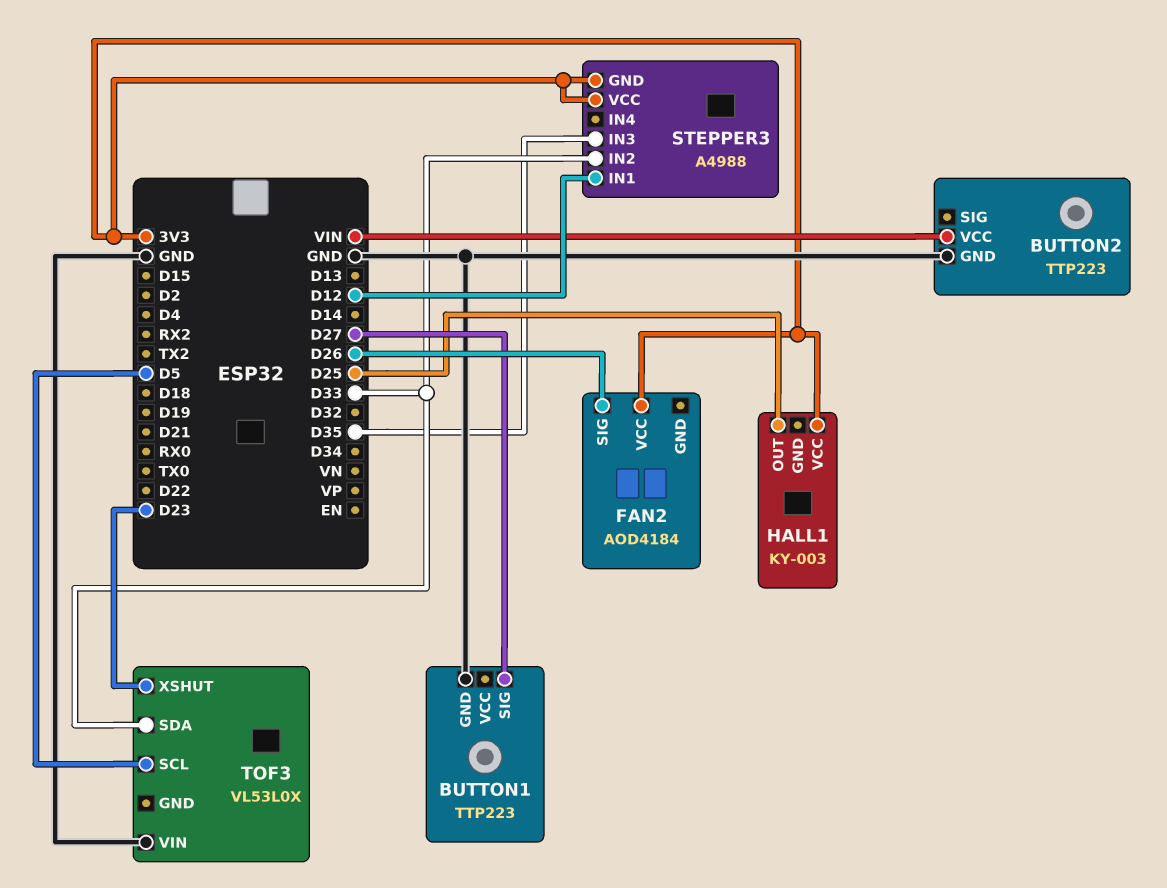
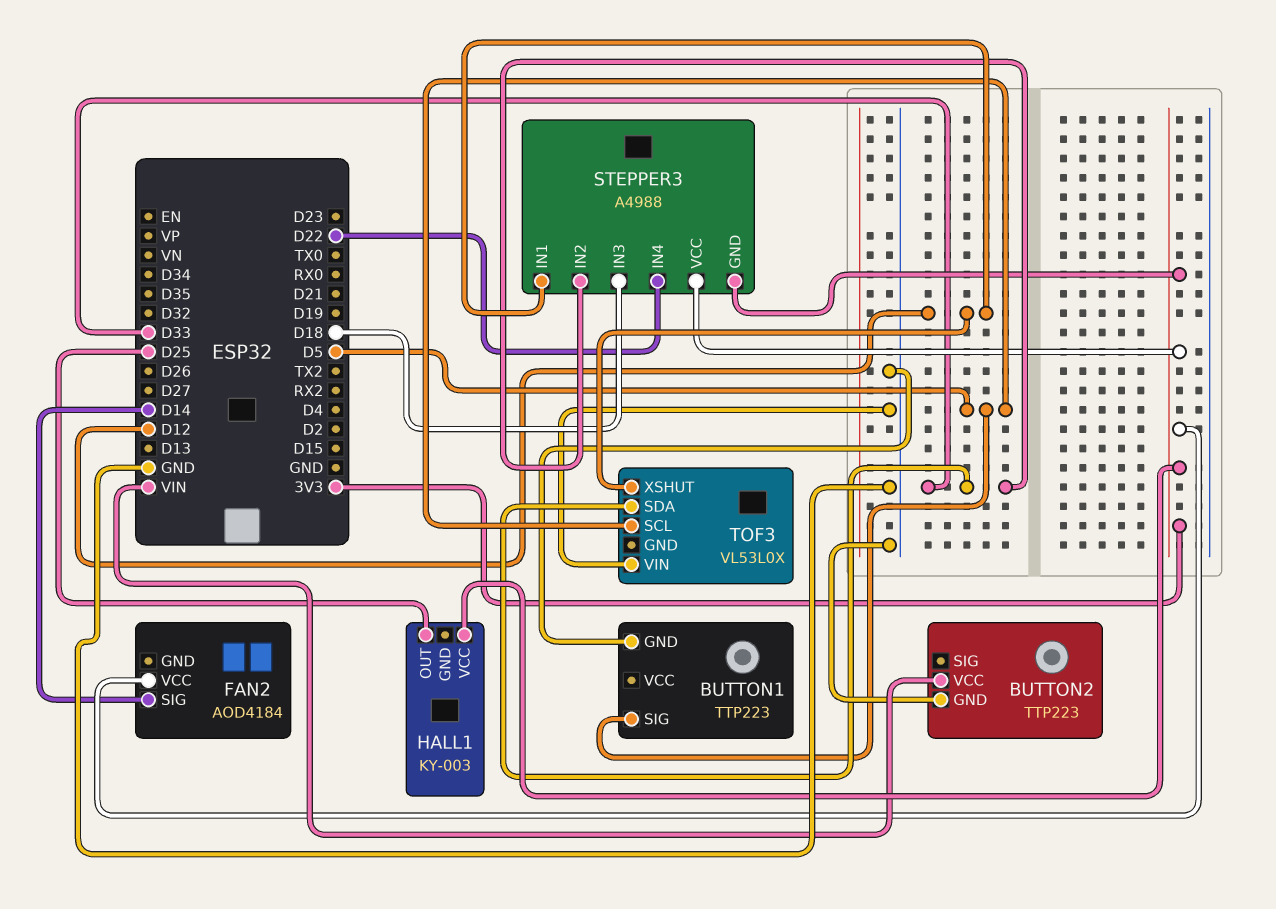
BUTTON1 pin SIG: D27 -> D5
FAN2 pin SIG: D26 -> D14
STEPPER3 pin IN3: D35 -> D18
STEPPER3 pin IN4: none -> D22
TOF3 pin XSHUT: D23 -> D12

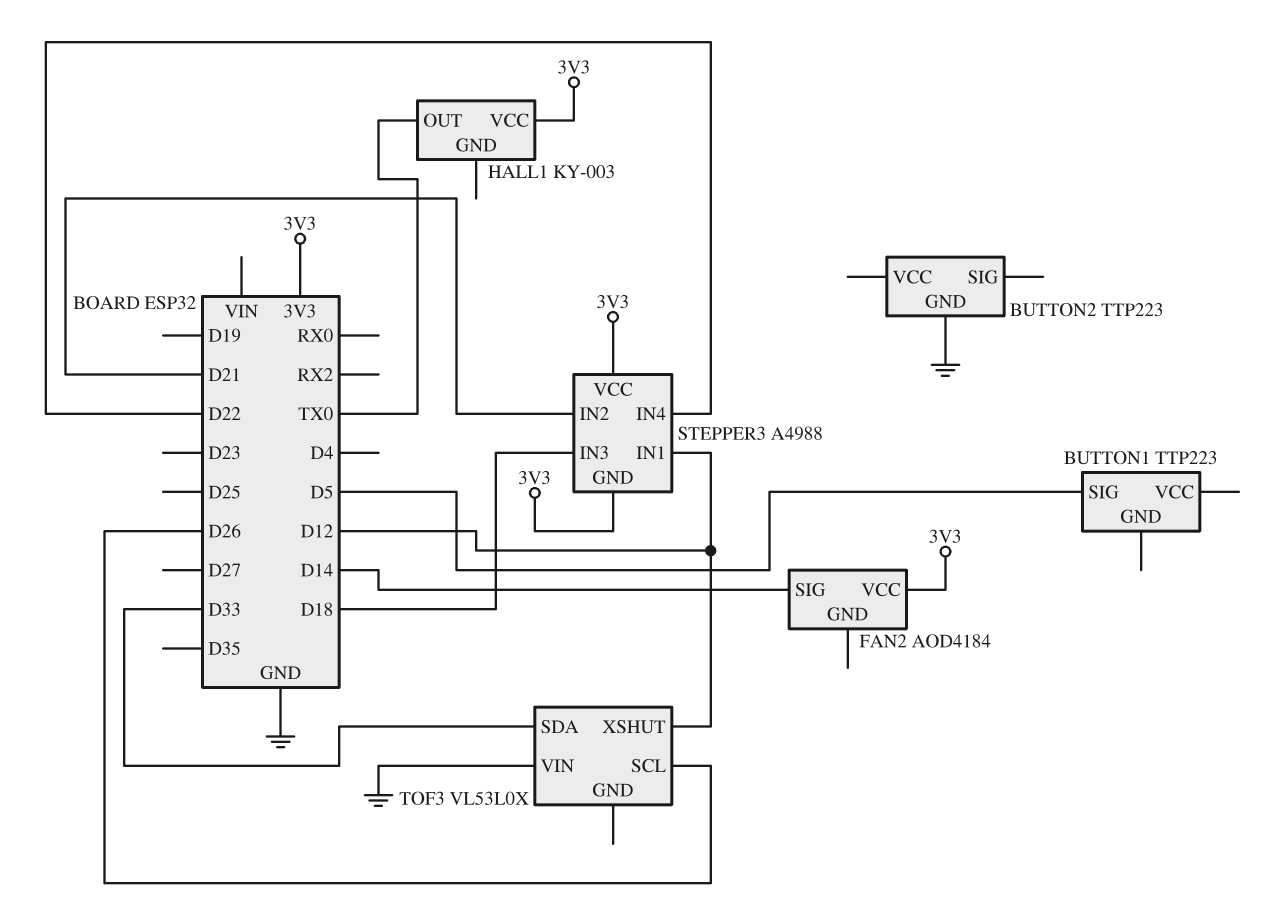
BUTTON1 pin GND: GND -> none
BUTTON2 pin VCC: VIN -> none
HALL1 pin OUT: D25 -> TX0
STEPPER3 pin IN2: D33 -> D21
TOF3 pin SCL: D5 -> D26

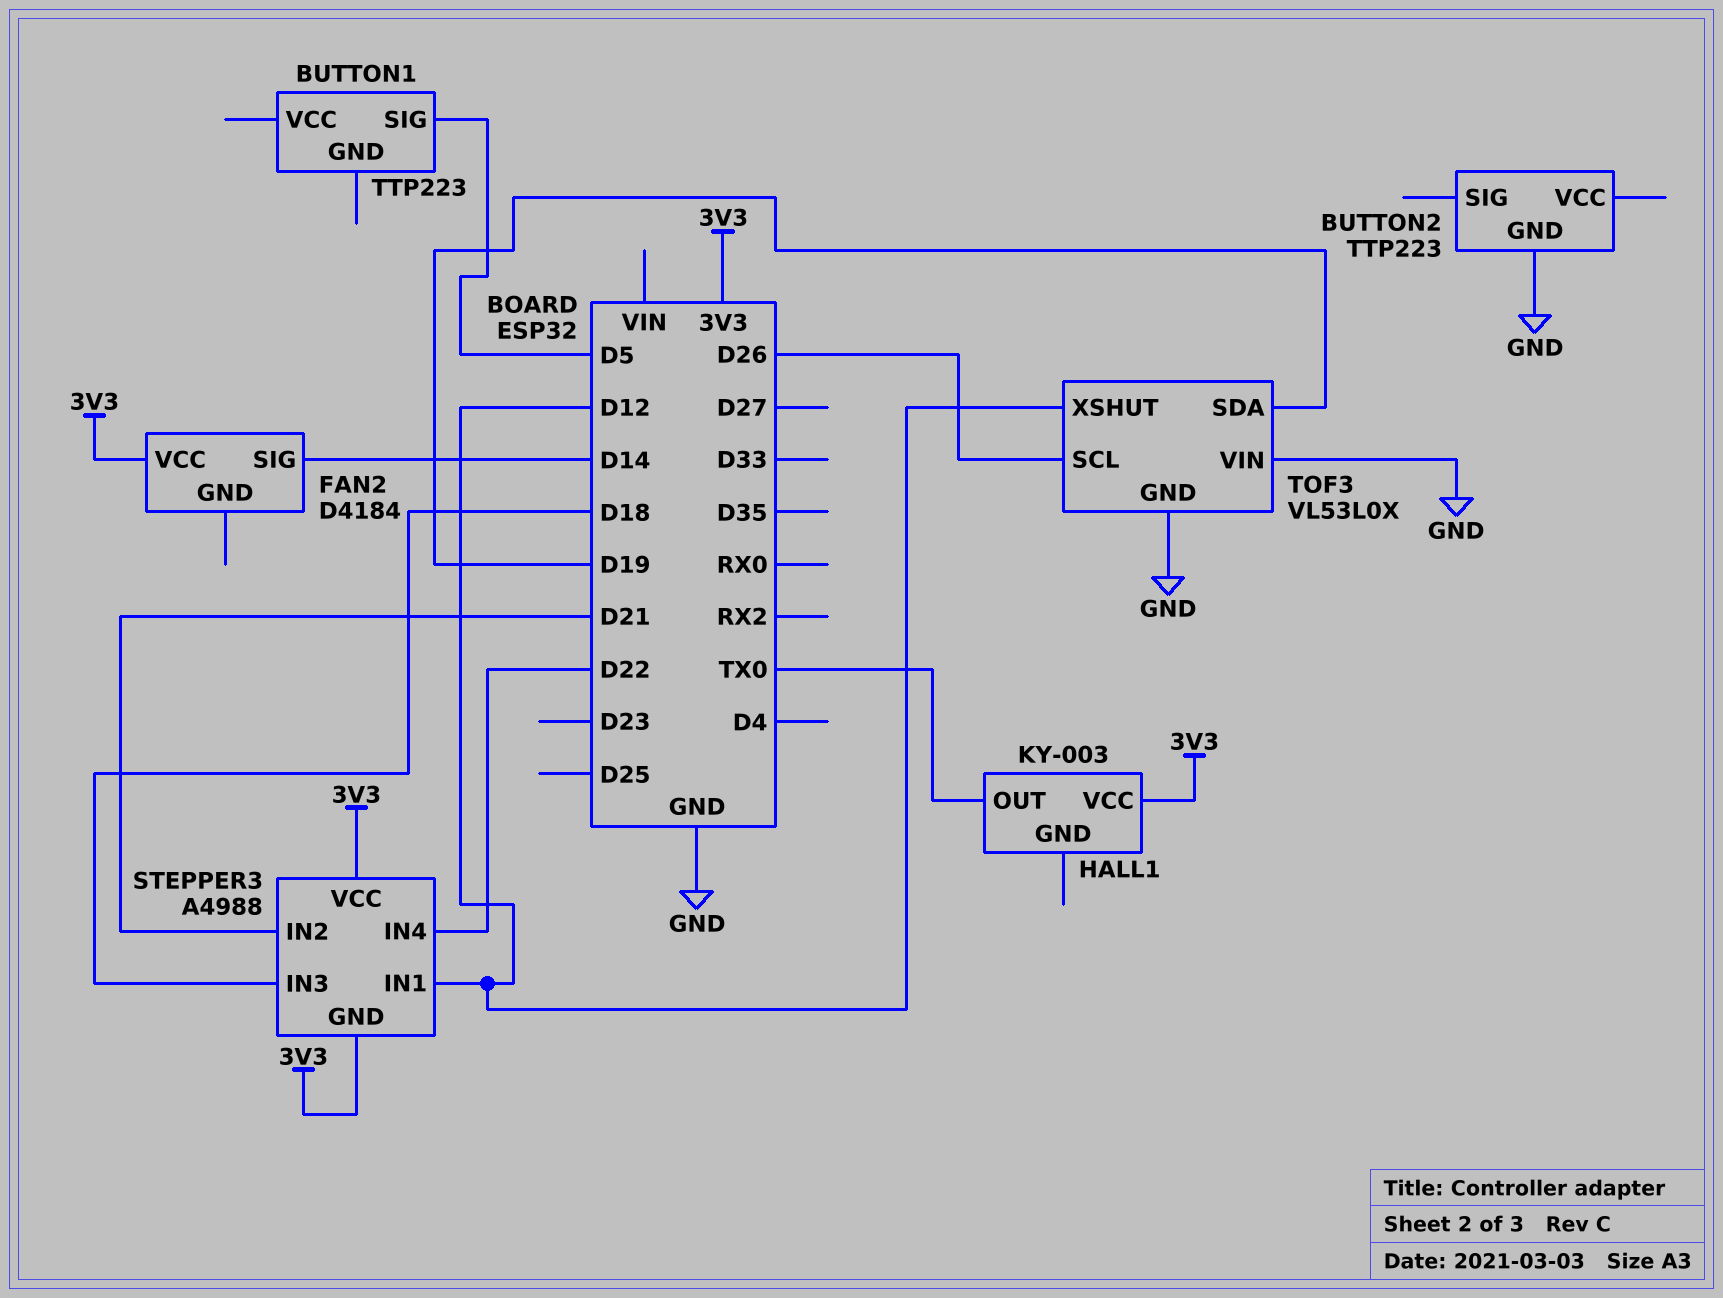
FAN2: AOD4184 -> D4184
TOF3 pin GND: none -> GND
TOF3 pin SDA: D33 -> D19

